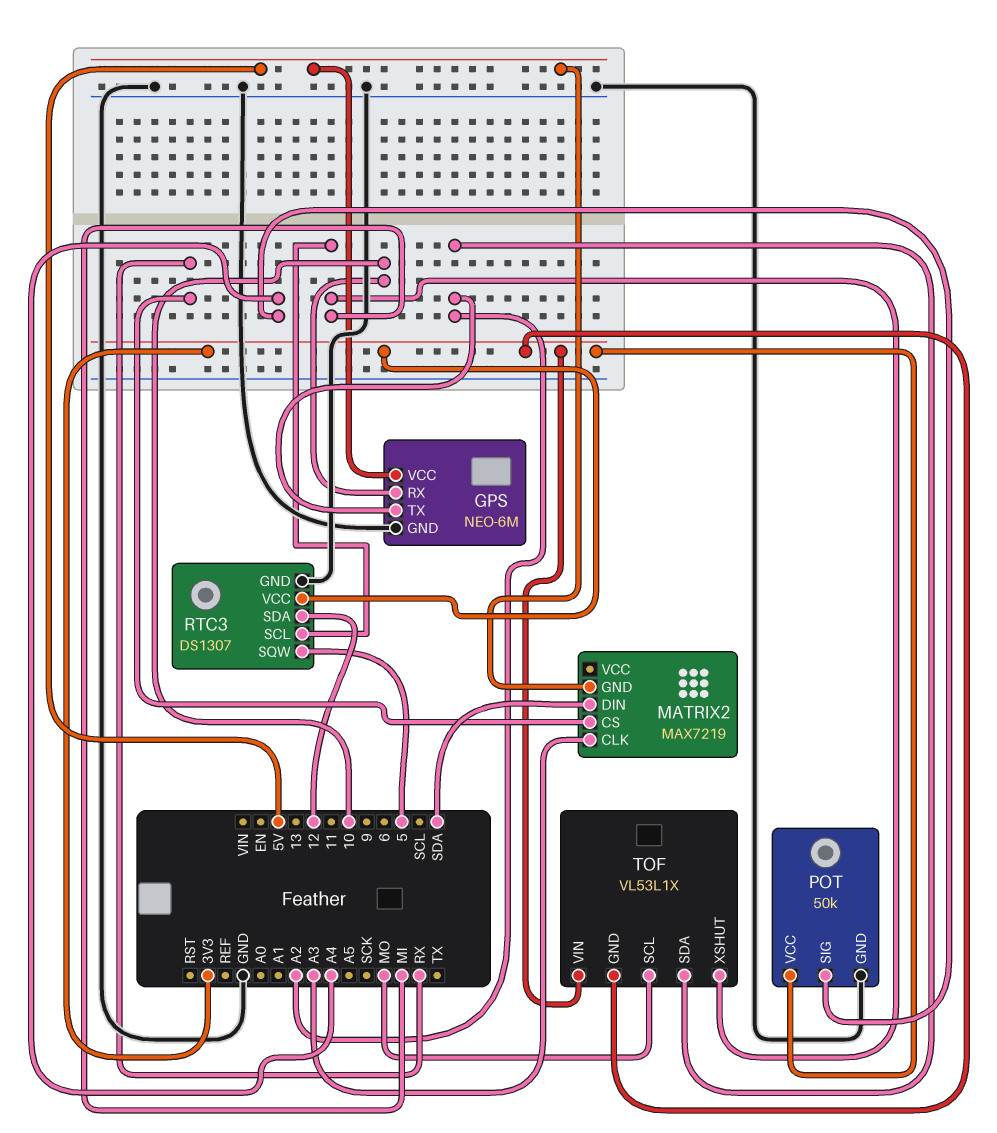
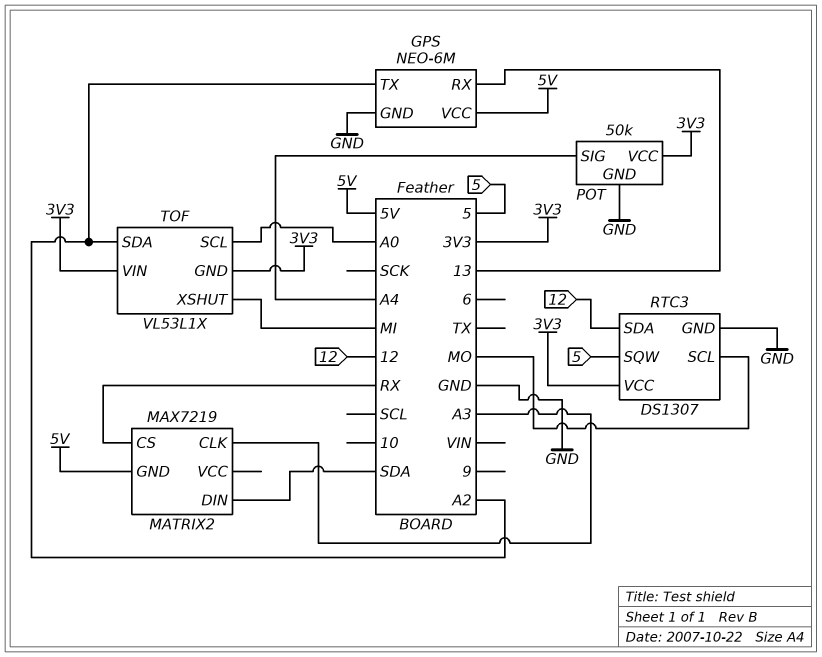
GPS pin RX: 10 -> 13
RTC3 pin SCL: MI -> MO
TOF pin SCL: MO -> A0

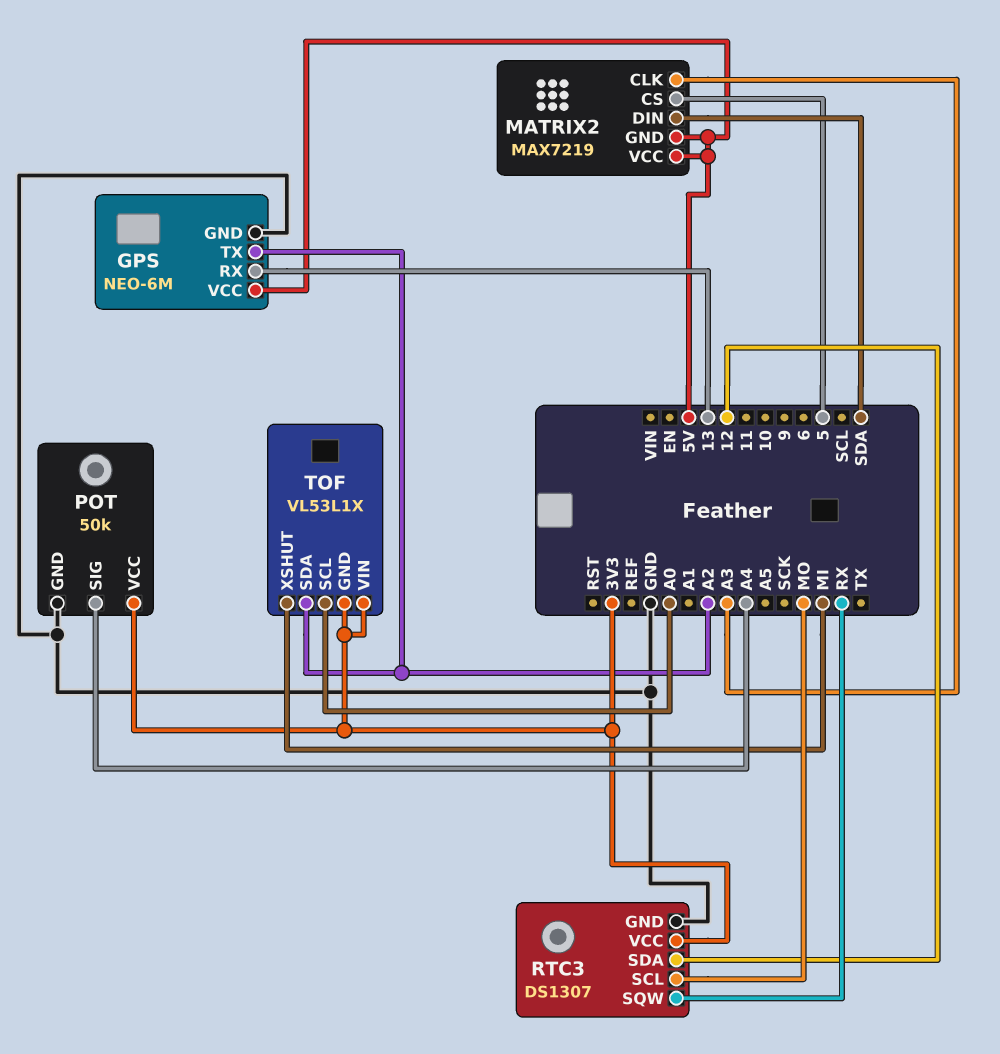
MATRIX2 pin CS: RX -> 5
MATRIX2 pin VCC: none -> 5V
RTC3 pin SQW: 5 -> RX

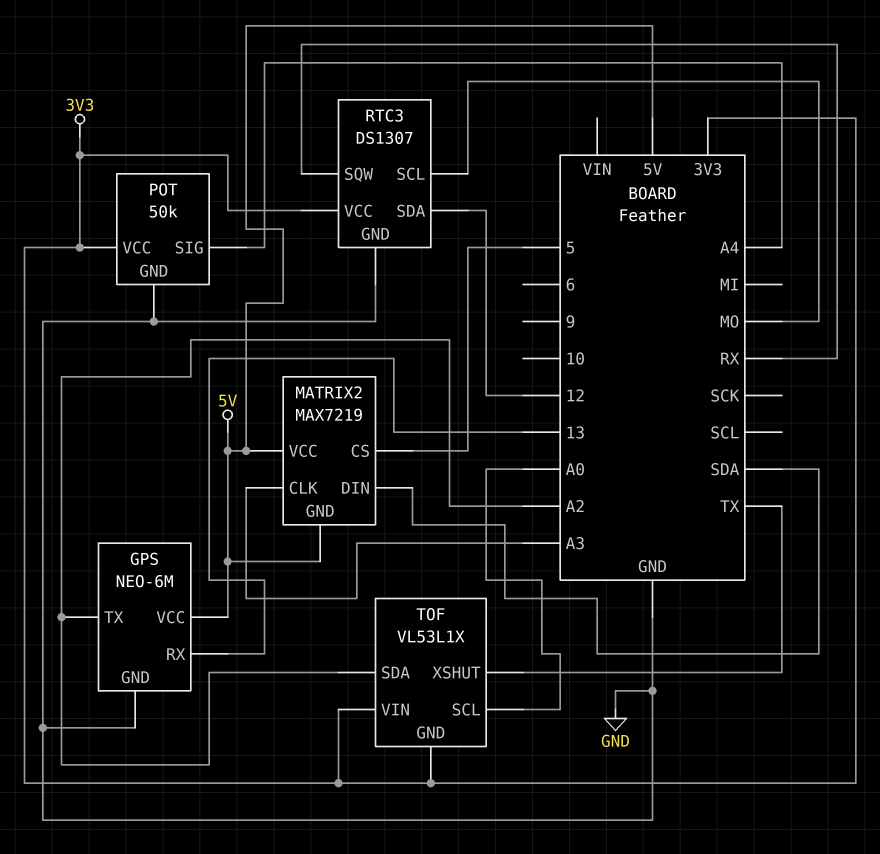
TOF pin XSHUT: MI -> TX

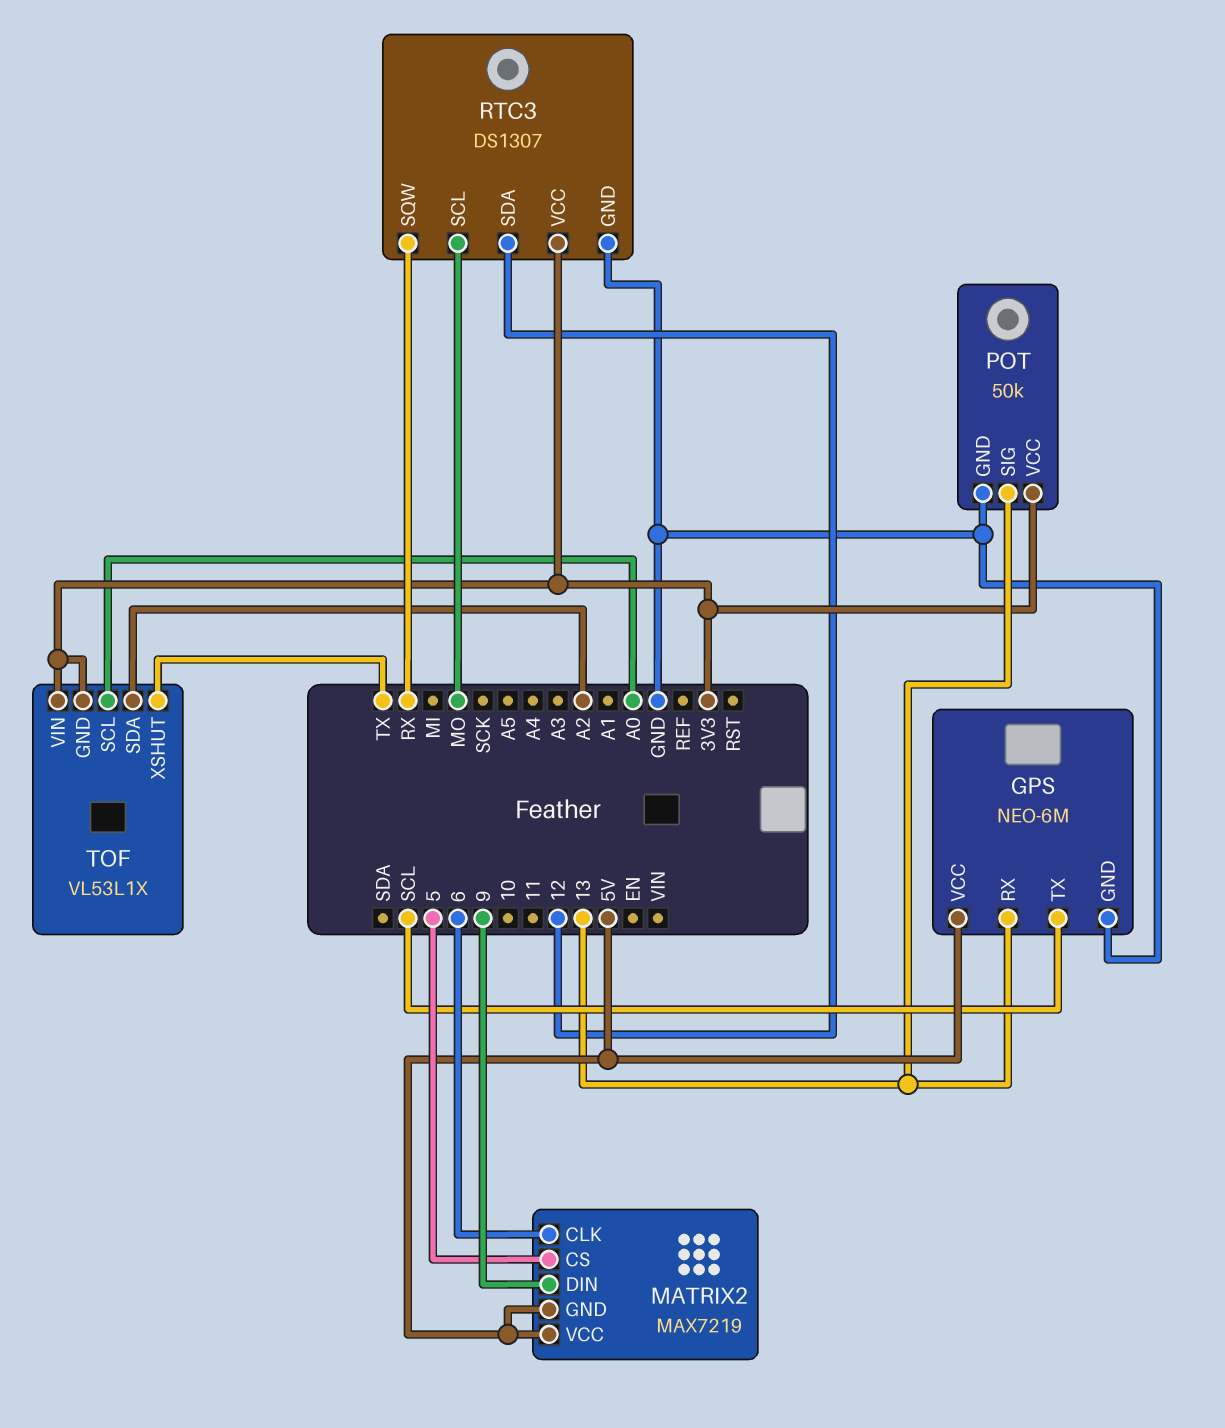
GPS pin TX: A2 -> SCL
MATRIX2 pin CLK: A3 -> 6
MATRIX2 pin DIN: SDA -> 9
POT pin SIG: A4 -> 13

